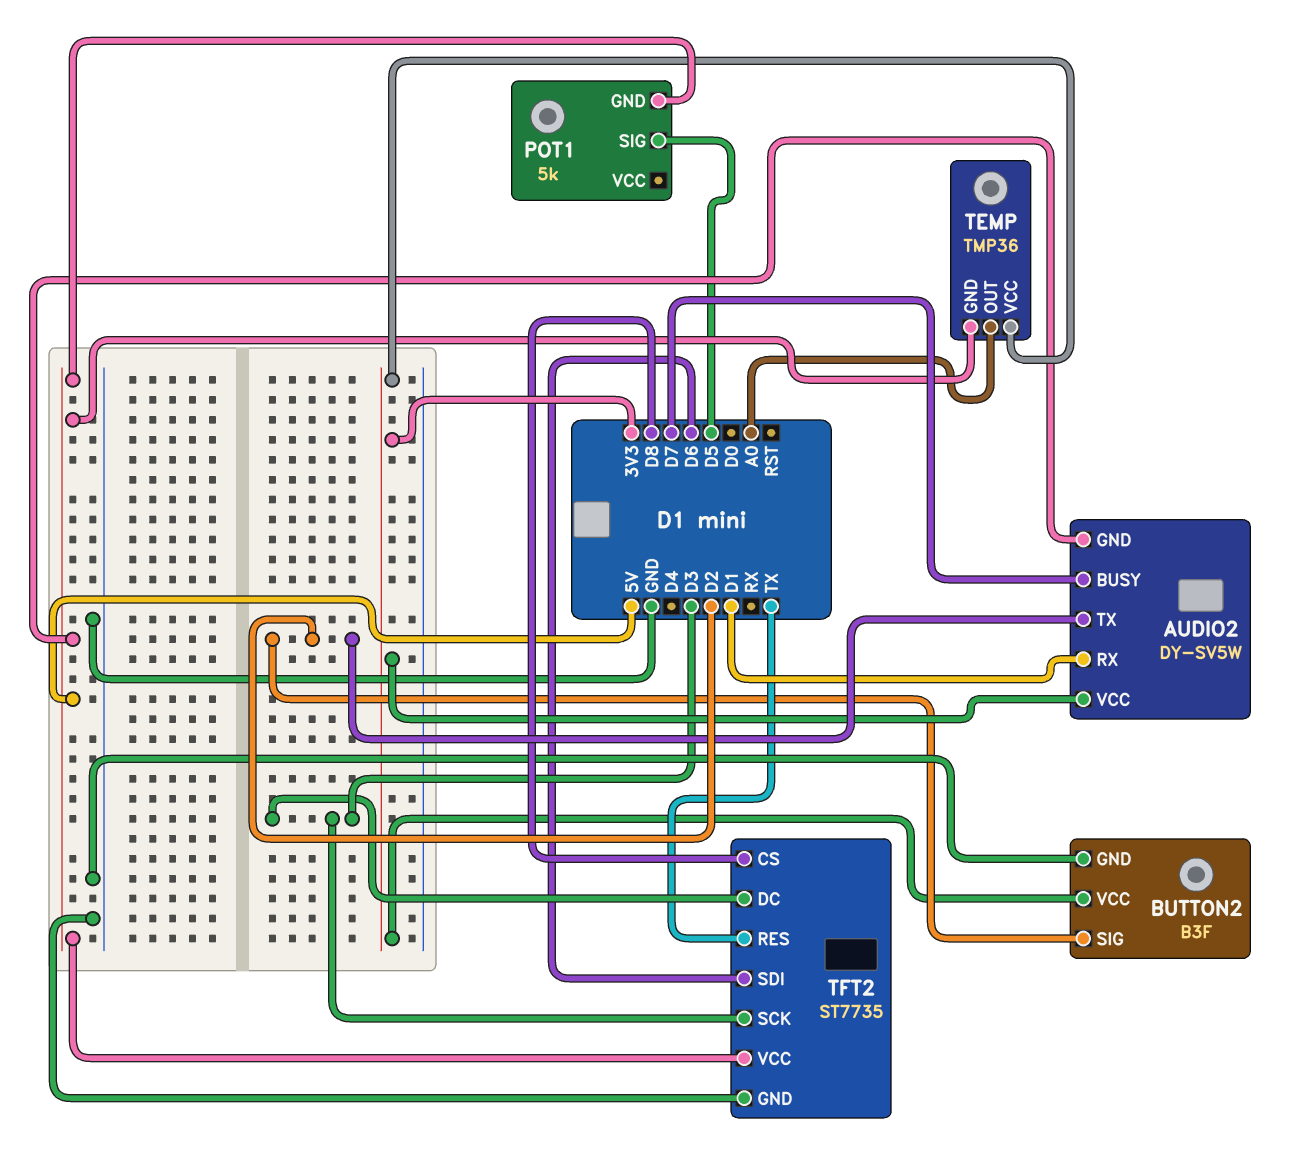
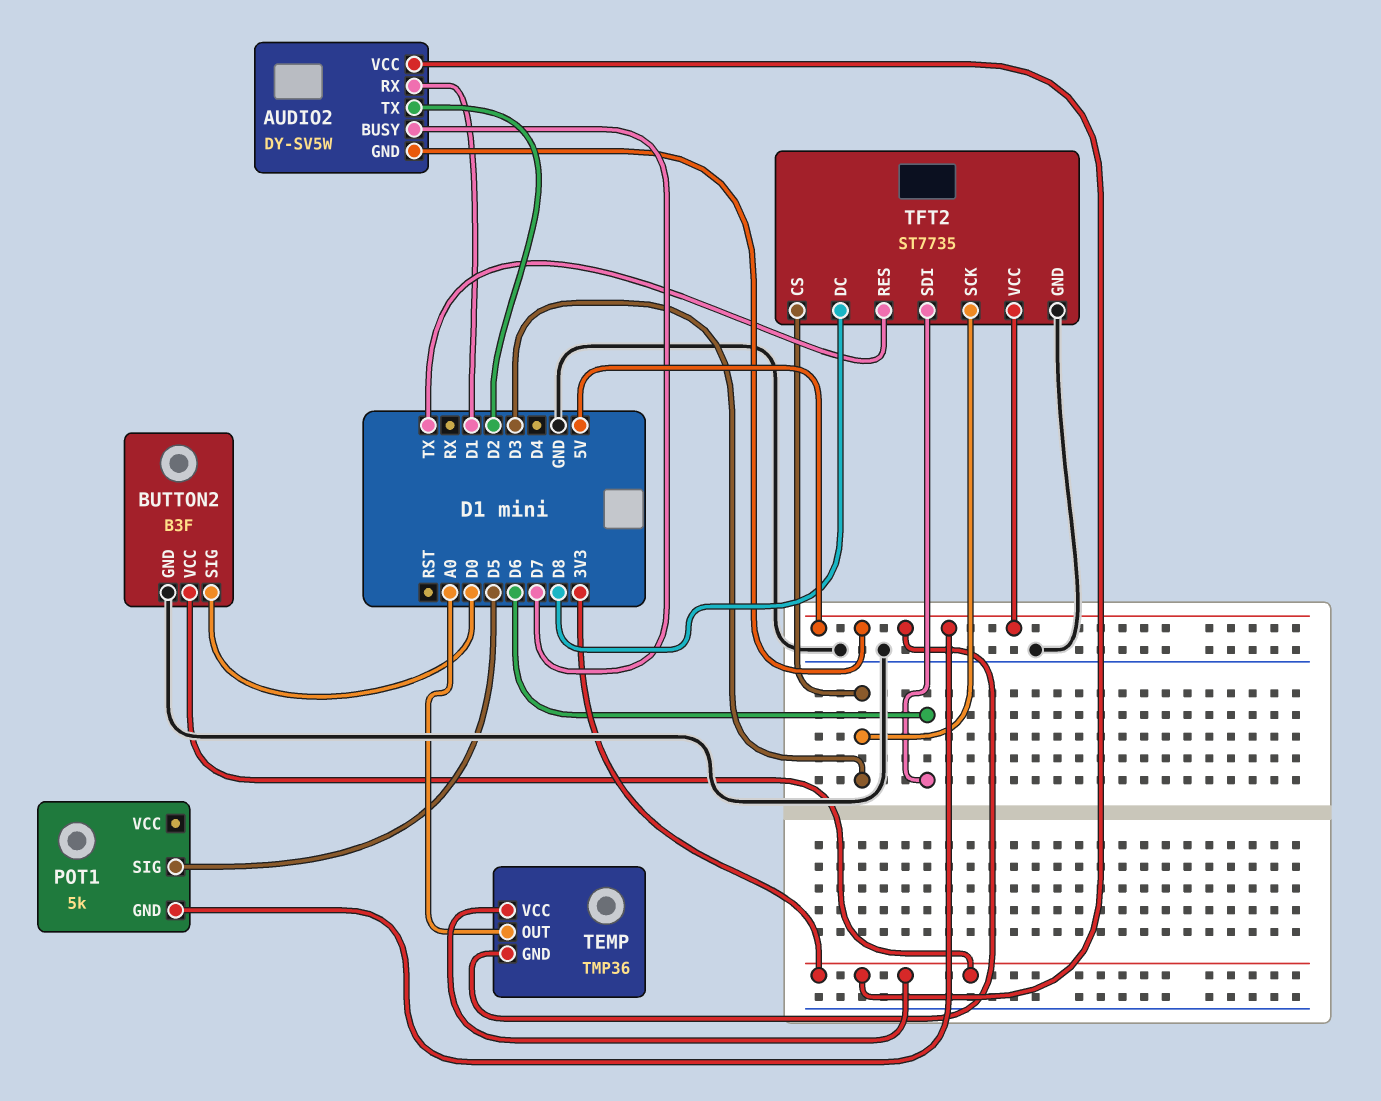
BUTTON2 pin SIG: D2 -> D0
TFT2 pin CS: D8 -> D3
TFT2 pin DC: D3 -> D8

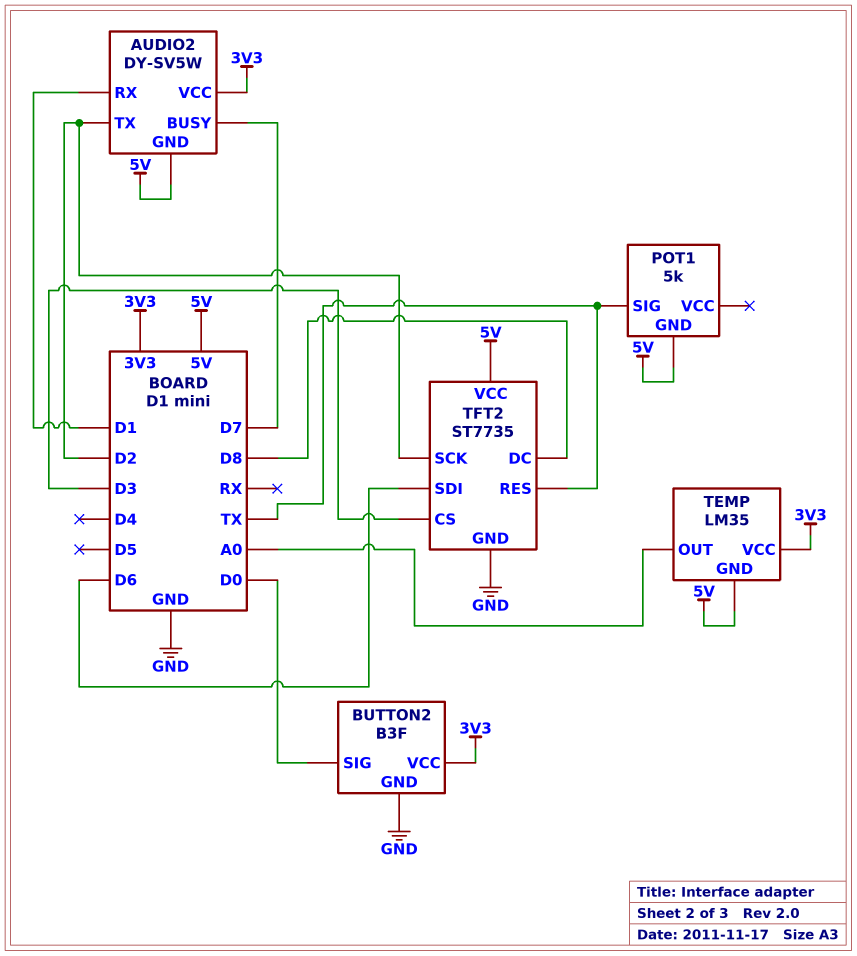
POT1 pin SIG: D5 -> TX
TEMP: TMP36 -> LM35
TFT2 pin SCK: D3 -> D2

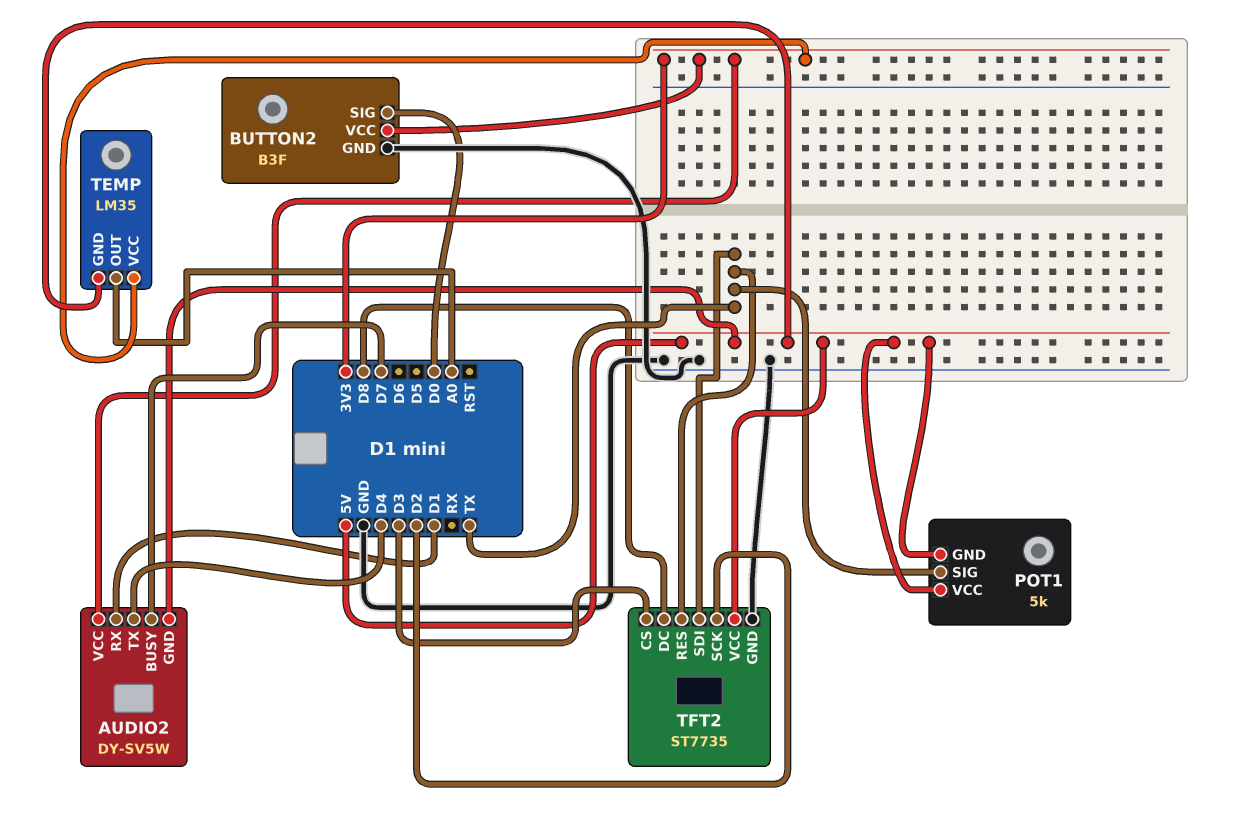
AUDIO2 pin TX: D2 -> D4
POT1 pin VCC: none -> 5V
TFT2 pin SDI: D6 -> TX

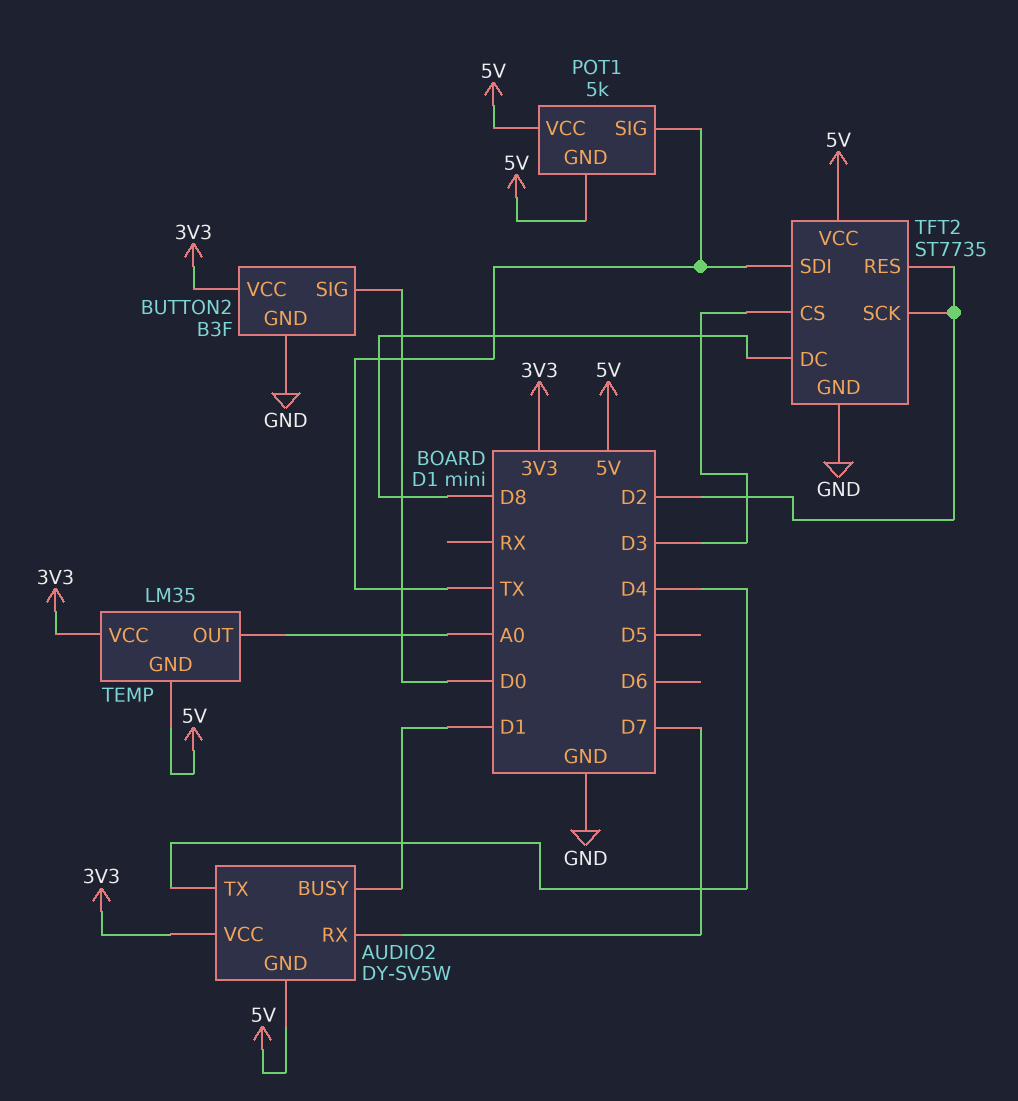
AUDIO2 pin BUSY: D7 -> D1
AUDIO2 pin RX: D1 -> D7
TFT2 pin RES: TX -> D2

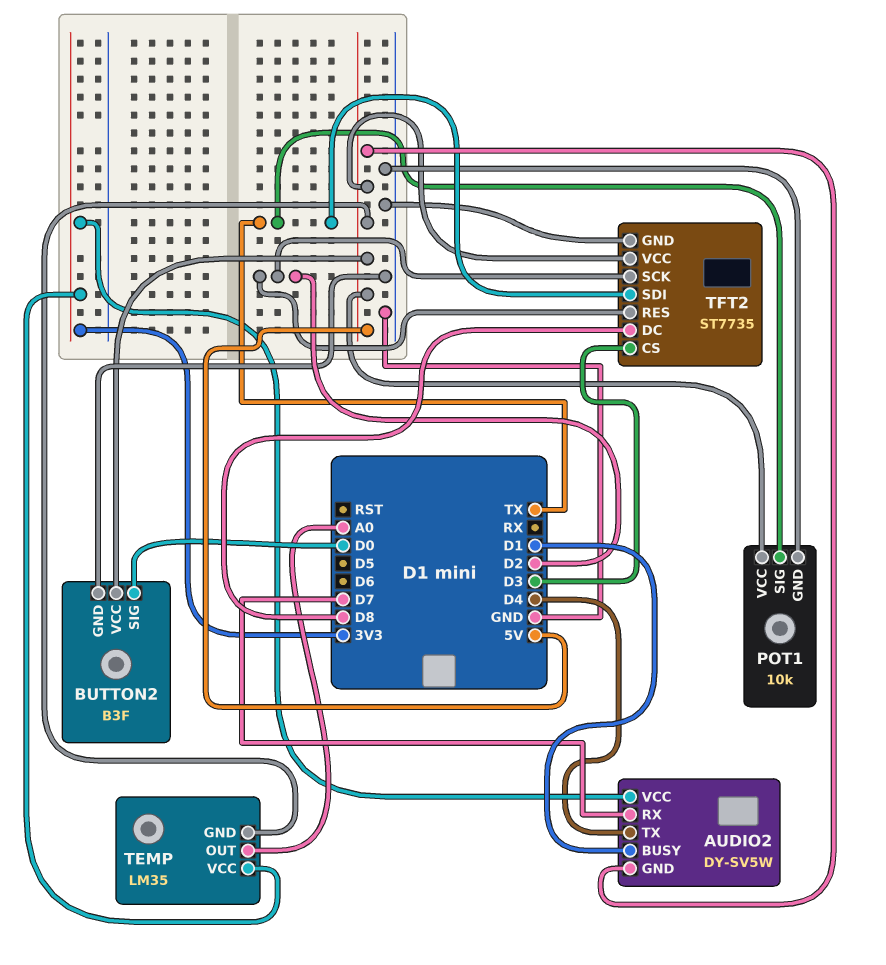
BUTTON2 pin VCC: 3V3 -> 5V
POT1: 5k -> 10k
POT1 pin GND: 5V -> GND

